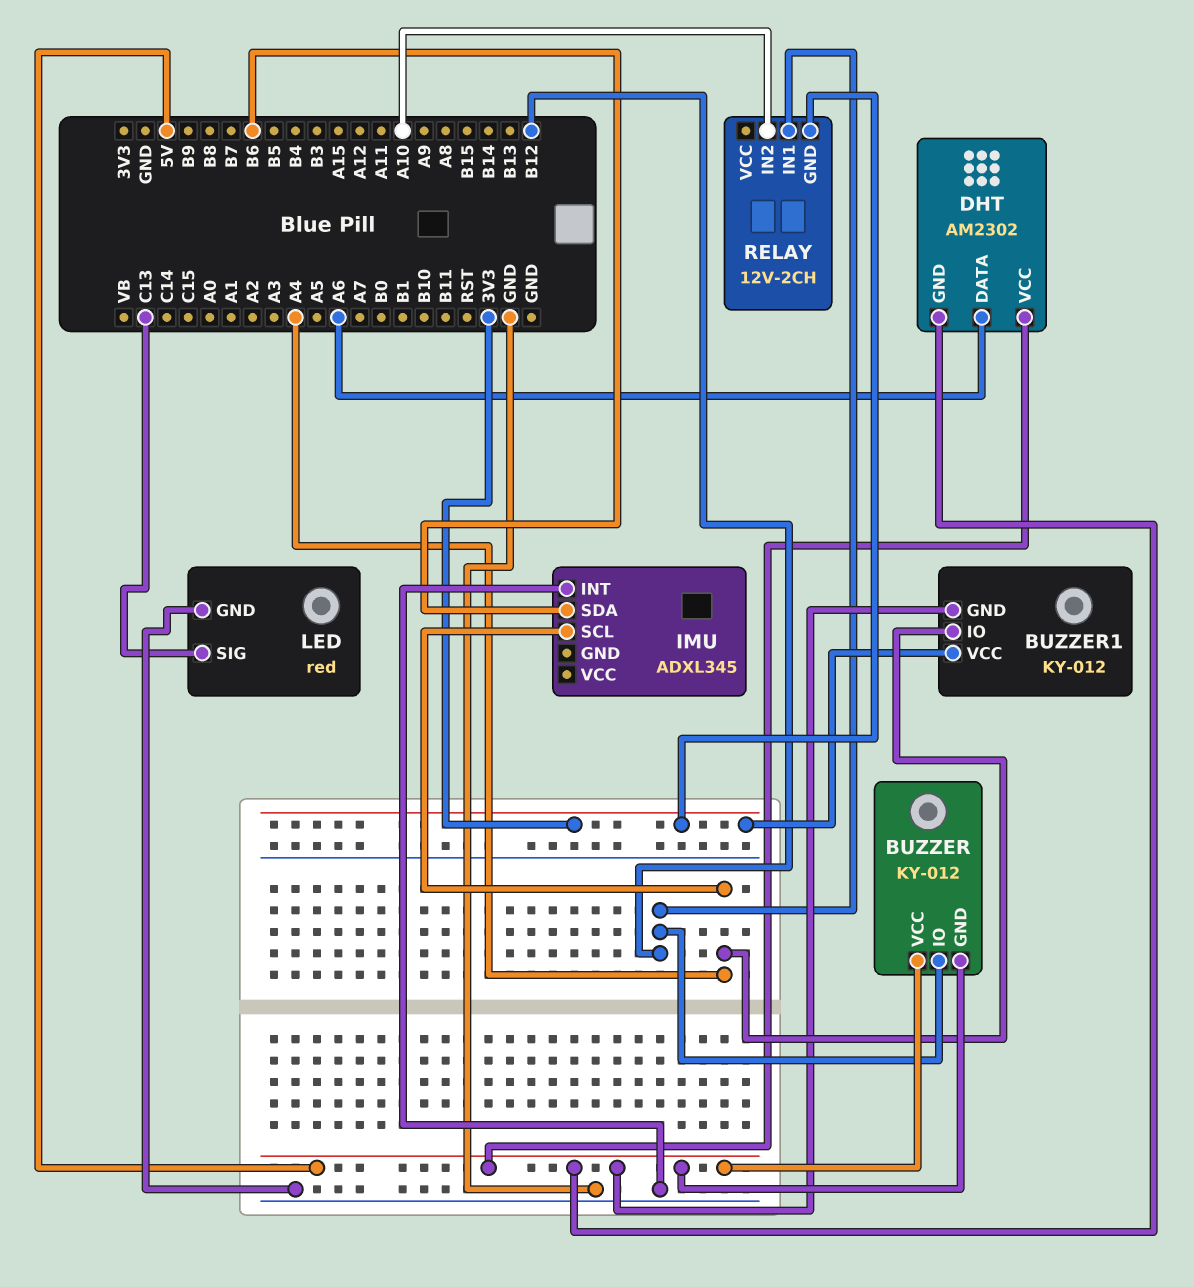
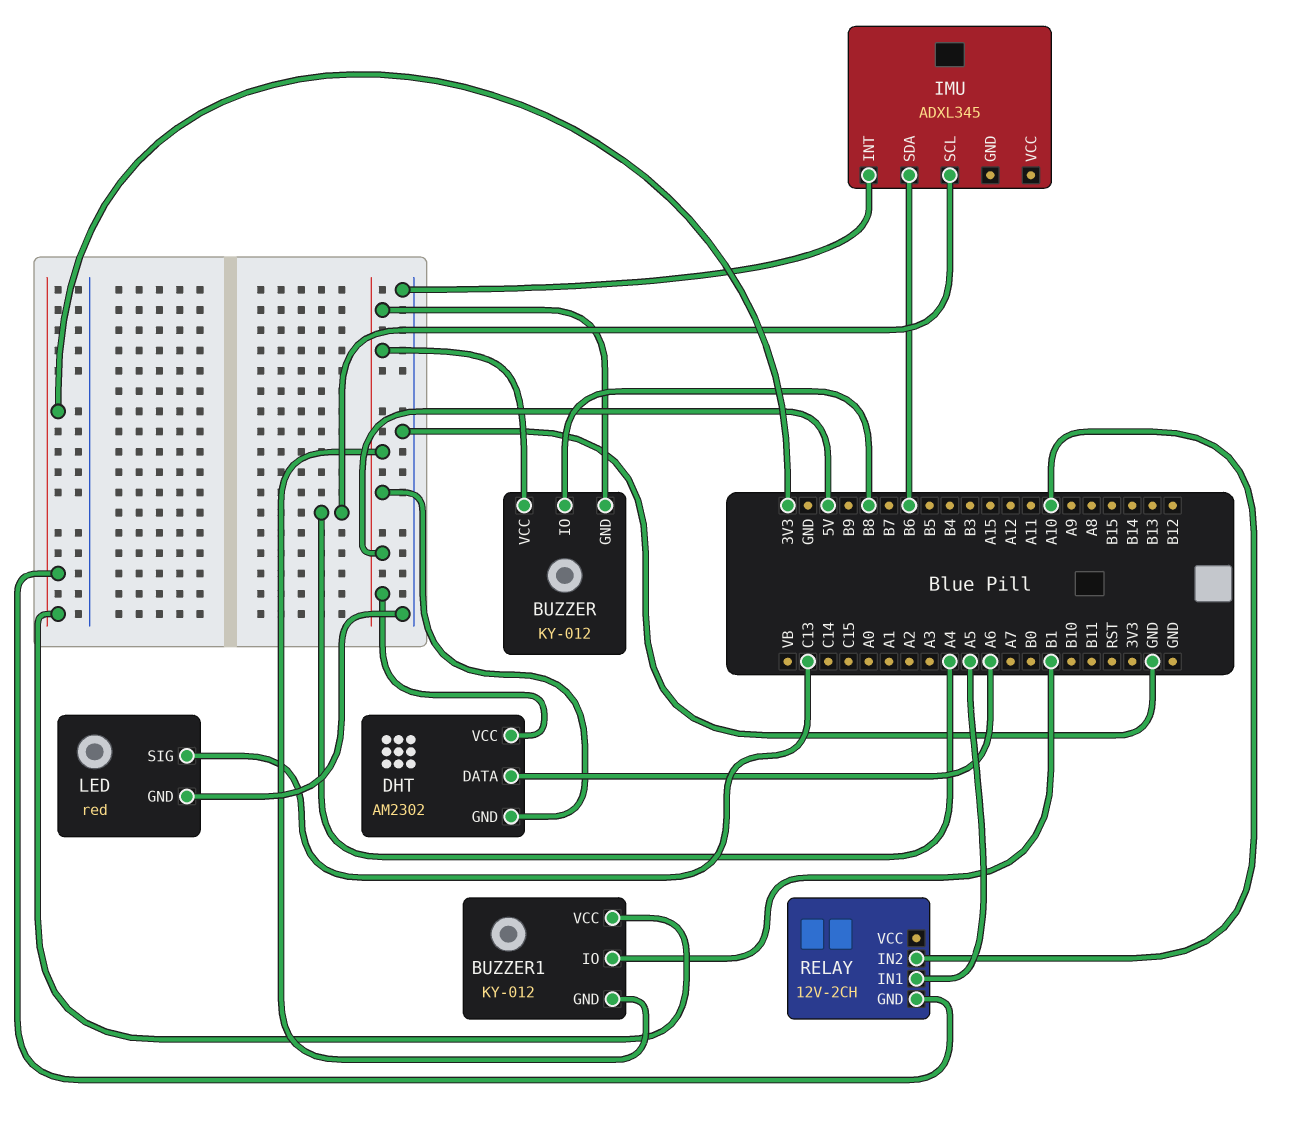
BUZZER pin IO: B12 -> B8
BUZZER1 pin IO: A4 -> B1
RELAY pin IN1: B12 -> A5

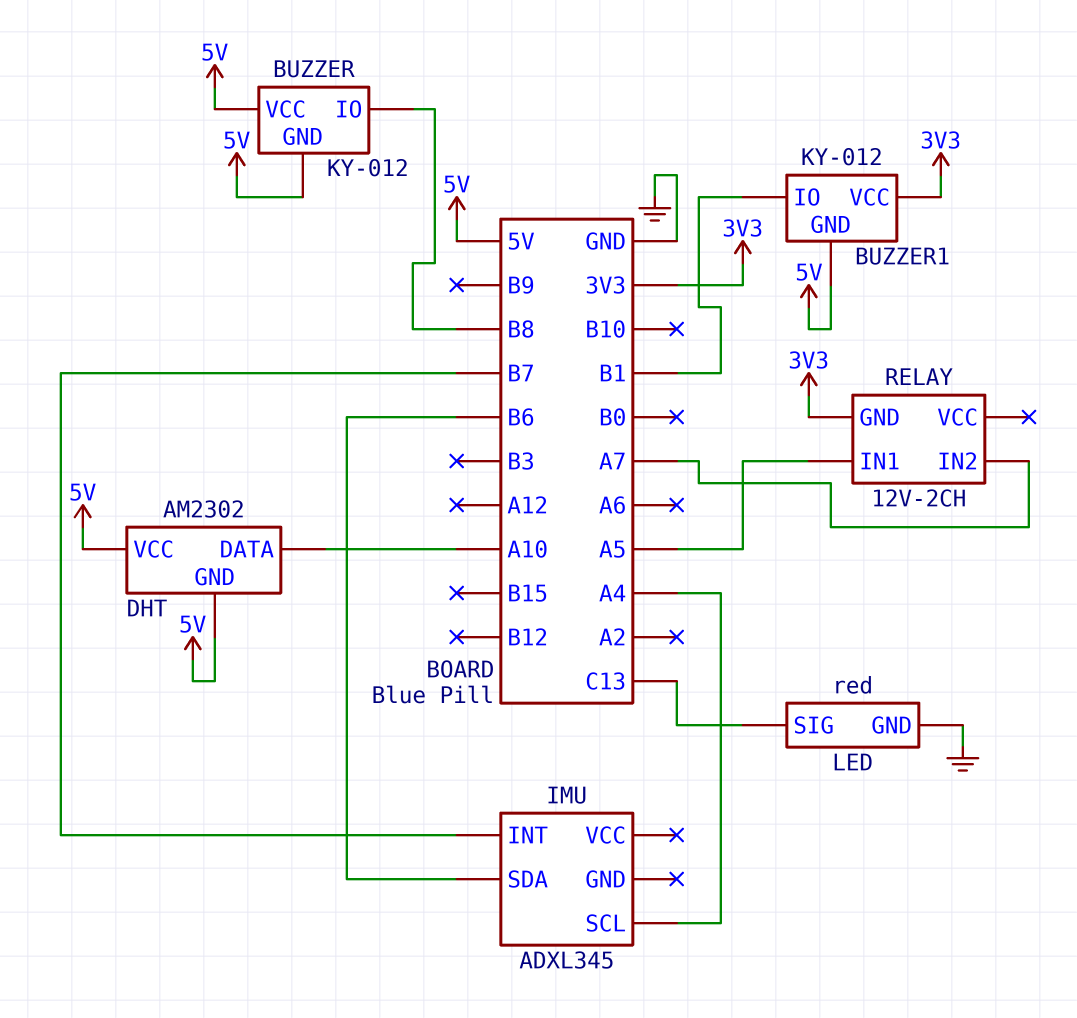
DHT pin DATA: A6 -> A10
IMU pin INT: GND -> B7
RELAY pin IN2: A10 -> A7

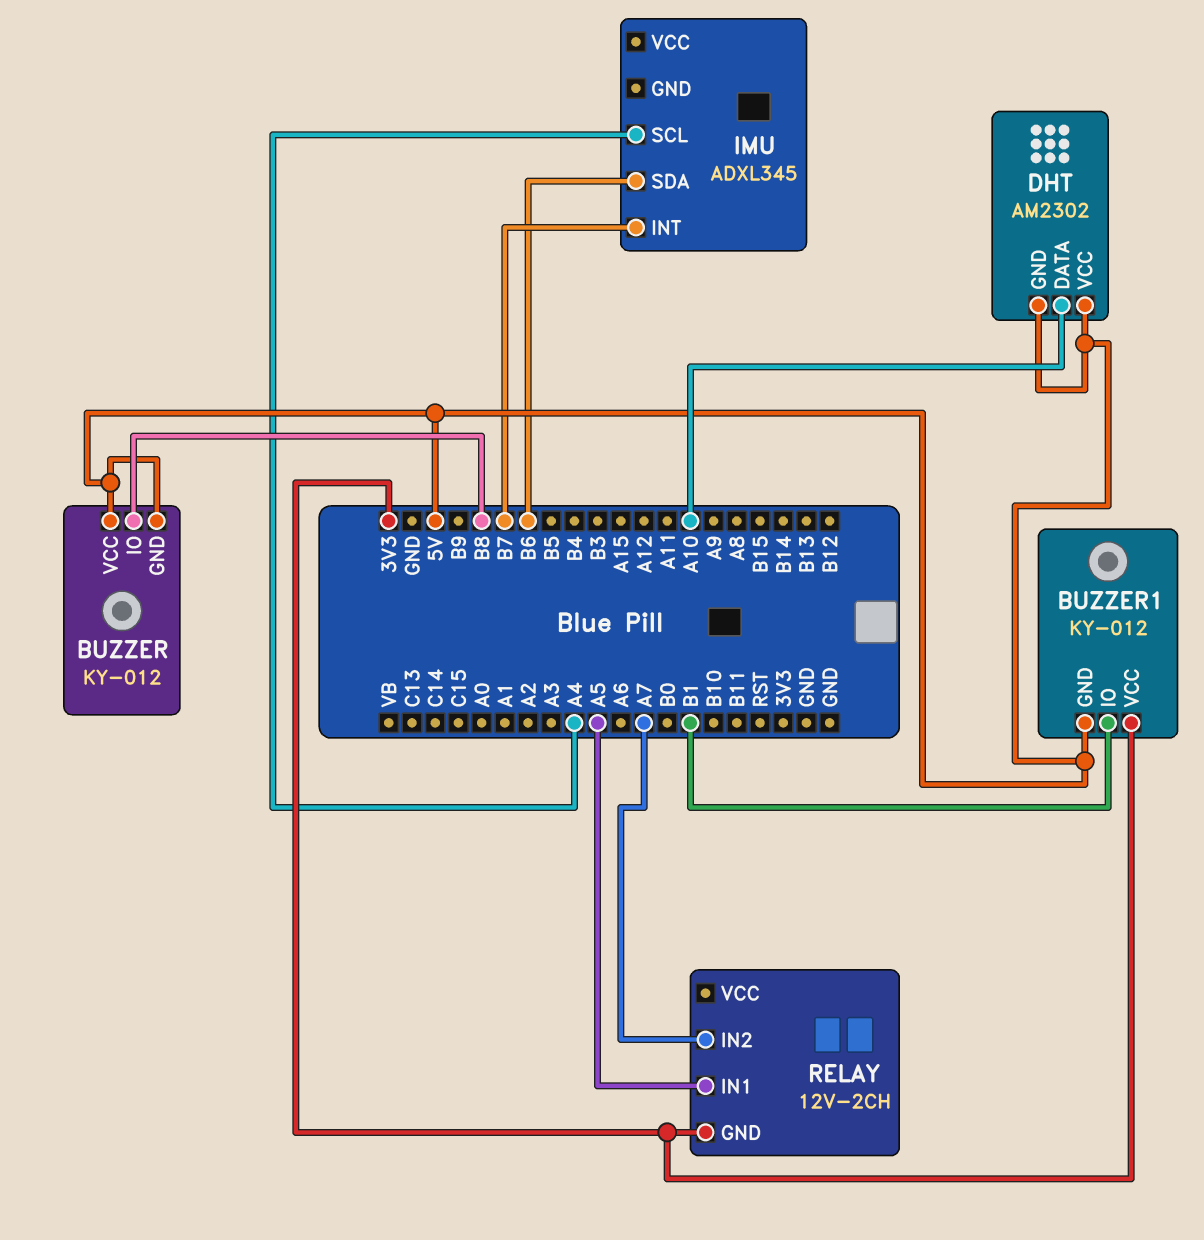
LED: red -> none
LED pin GND: GND -> none
LED pin SIG: C13 -> none

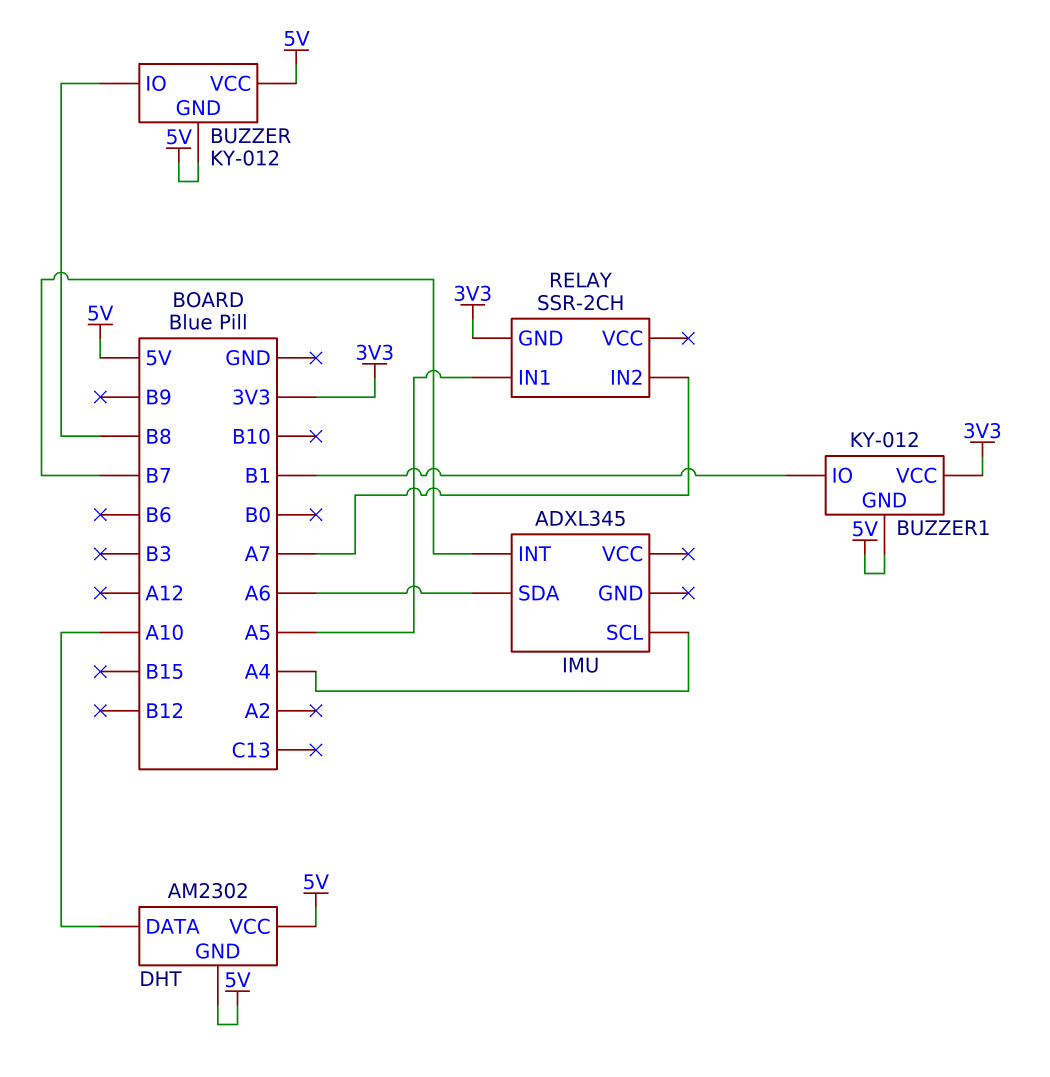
IMU pin SDA: B6 -> A6
RELAY: 12V-2CH -> SSR-2CH

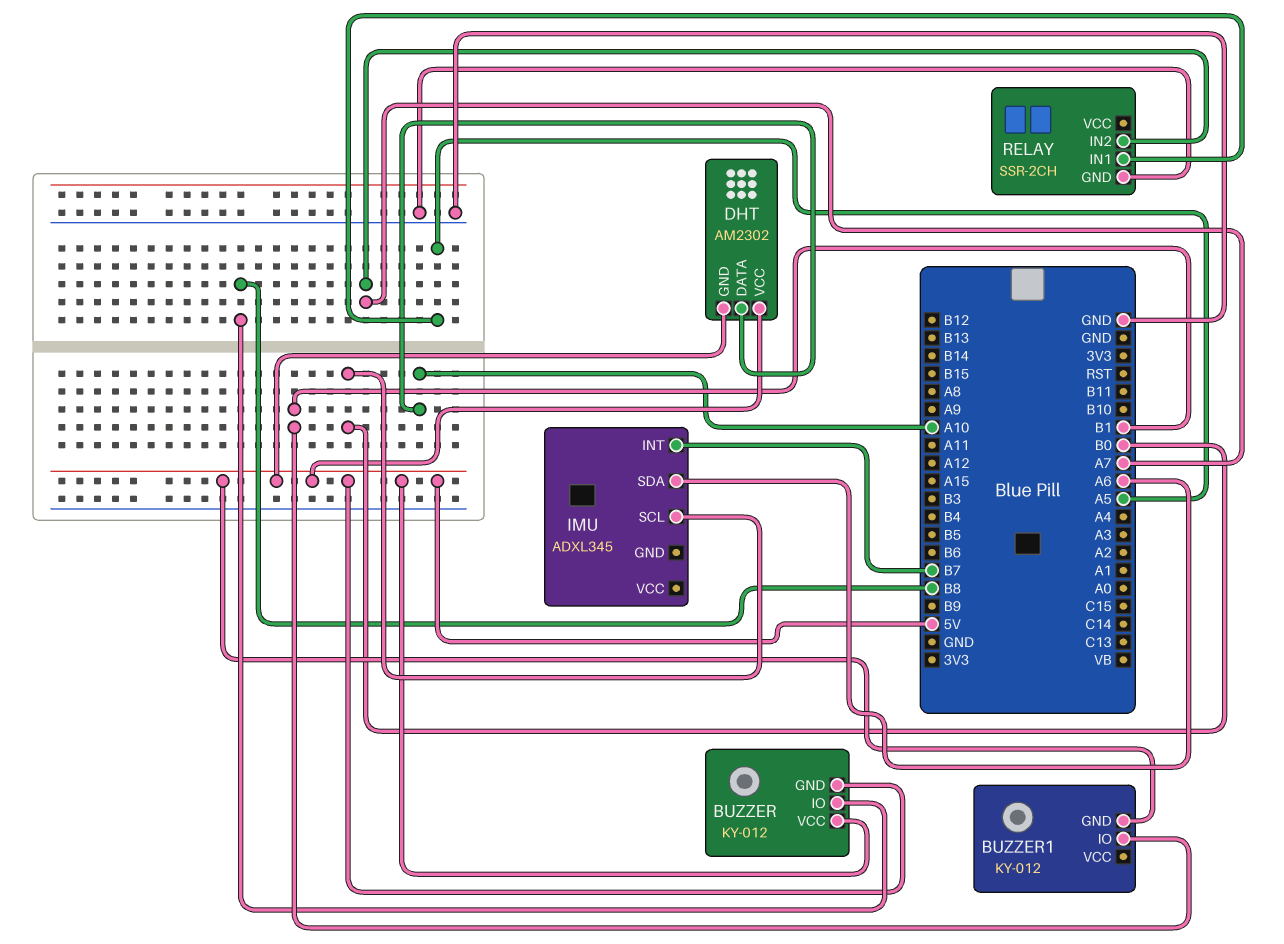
BUZZER1 pin VCC: 3V3 -> none
IMU pin SCL: A4 -> B0
RELAY pin GND: 3V3 -> GND

